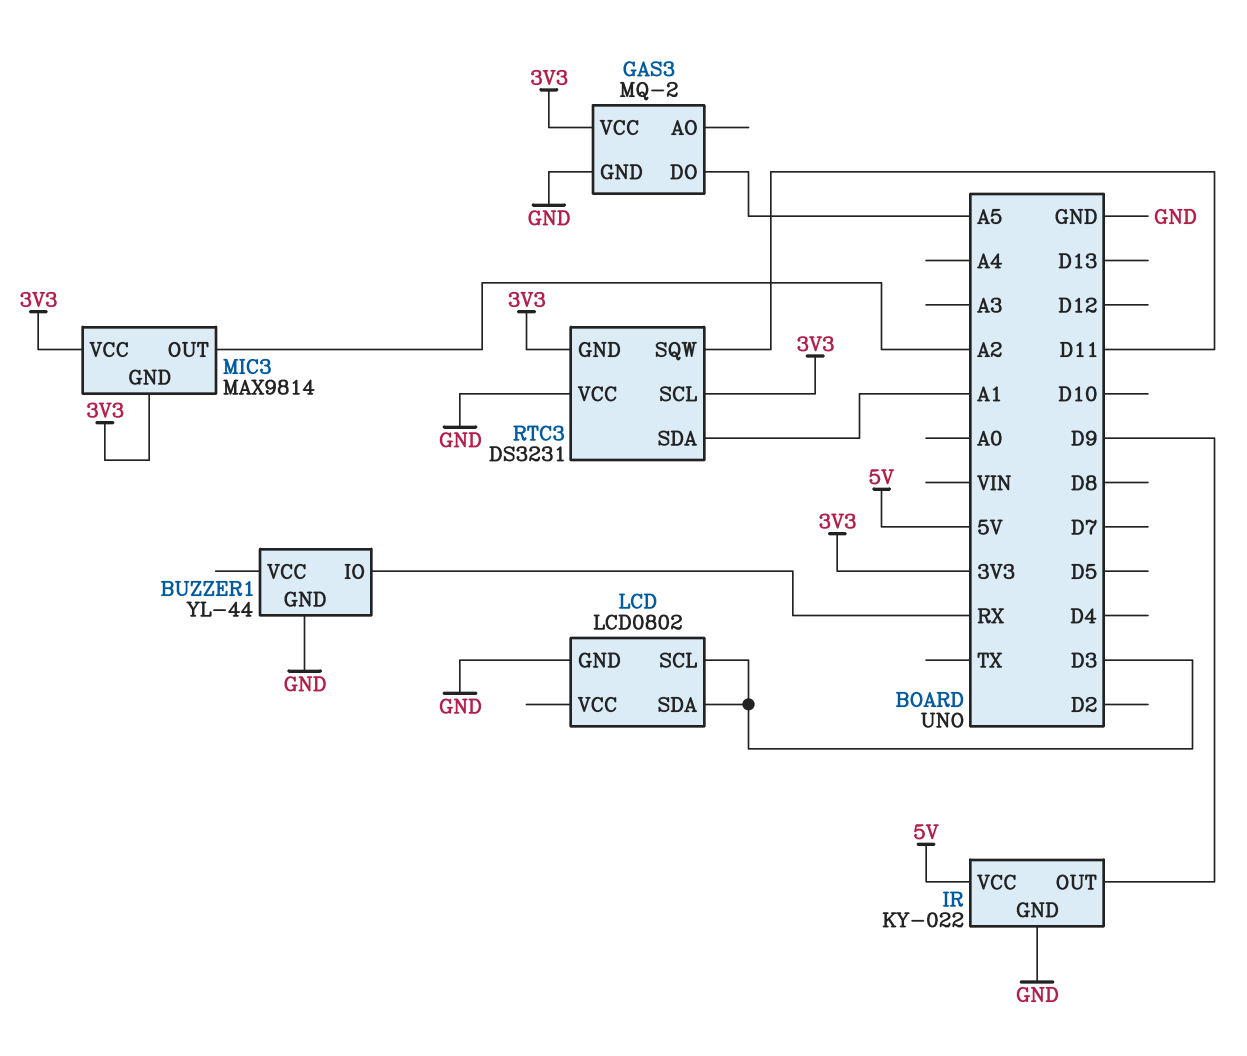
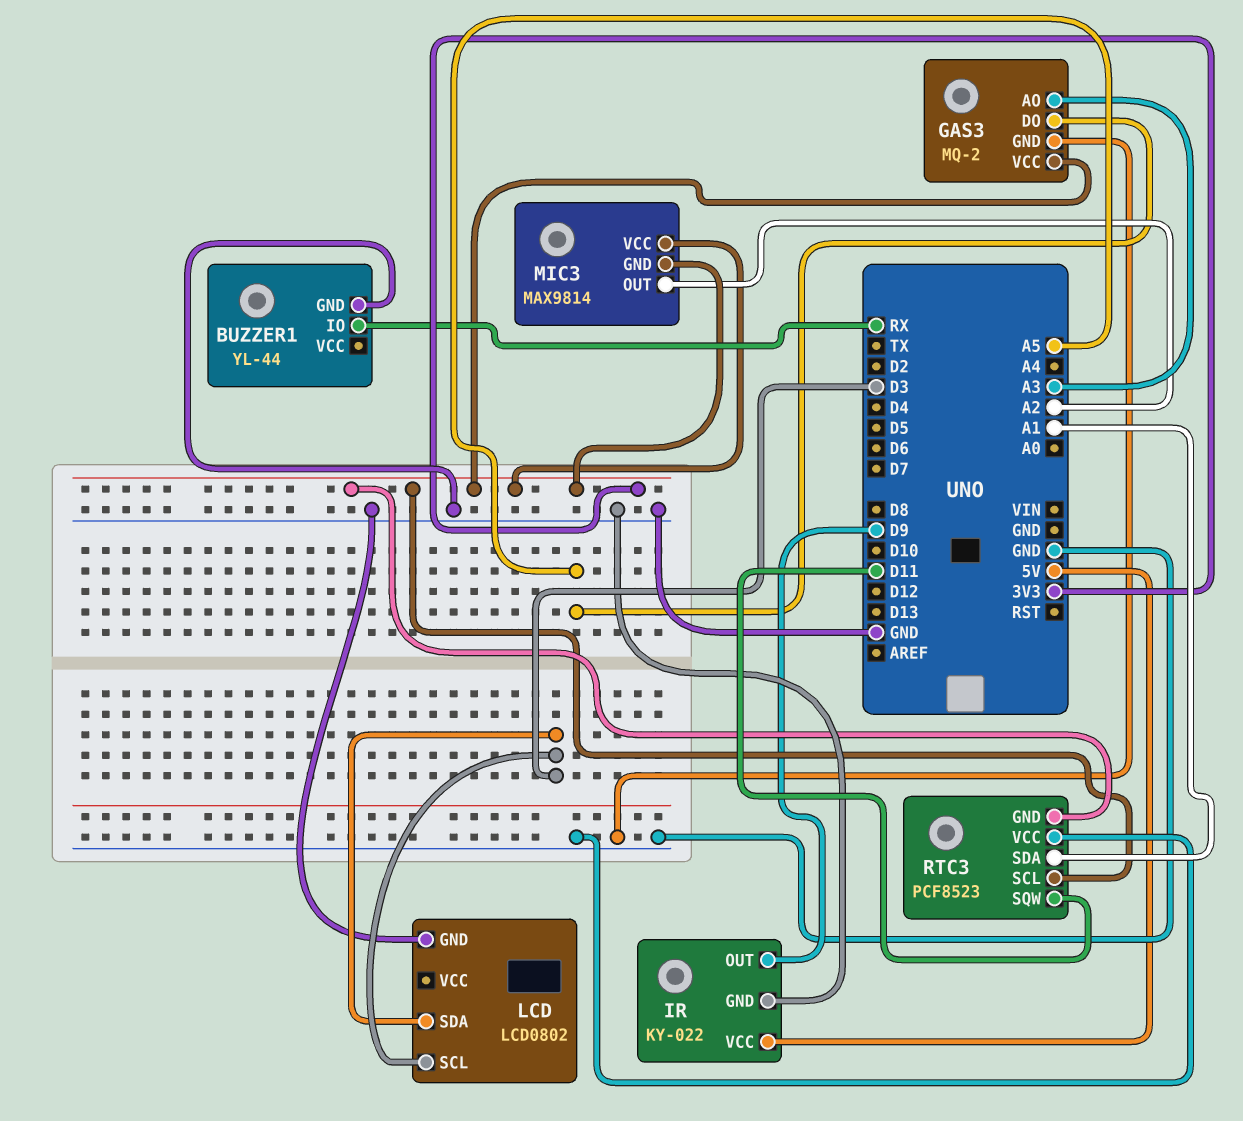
GAS3 pin AO: none -> A3
RTC3: DS3231 -> PCF8523

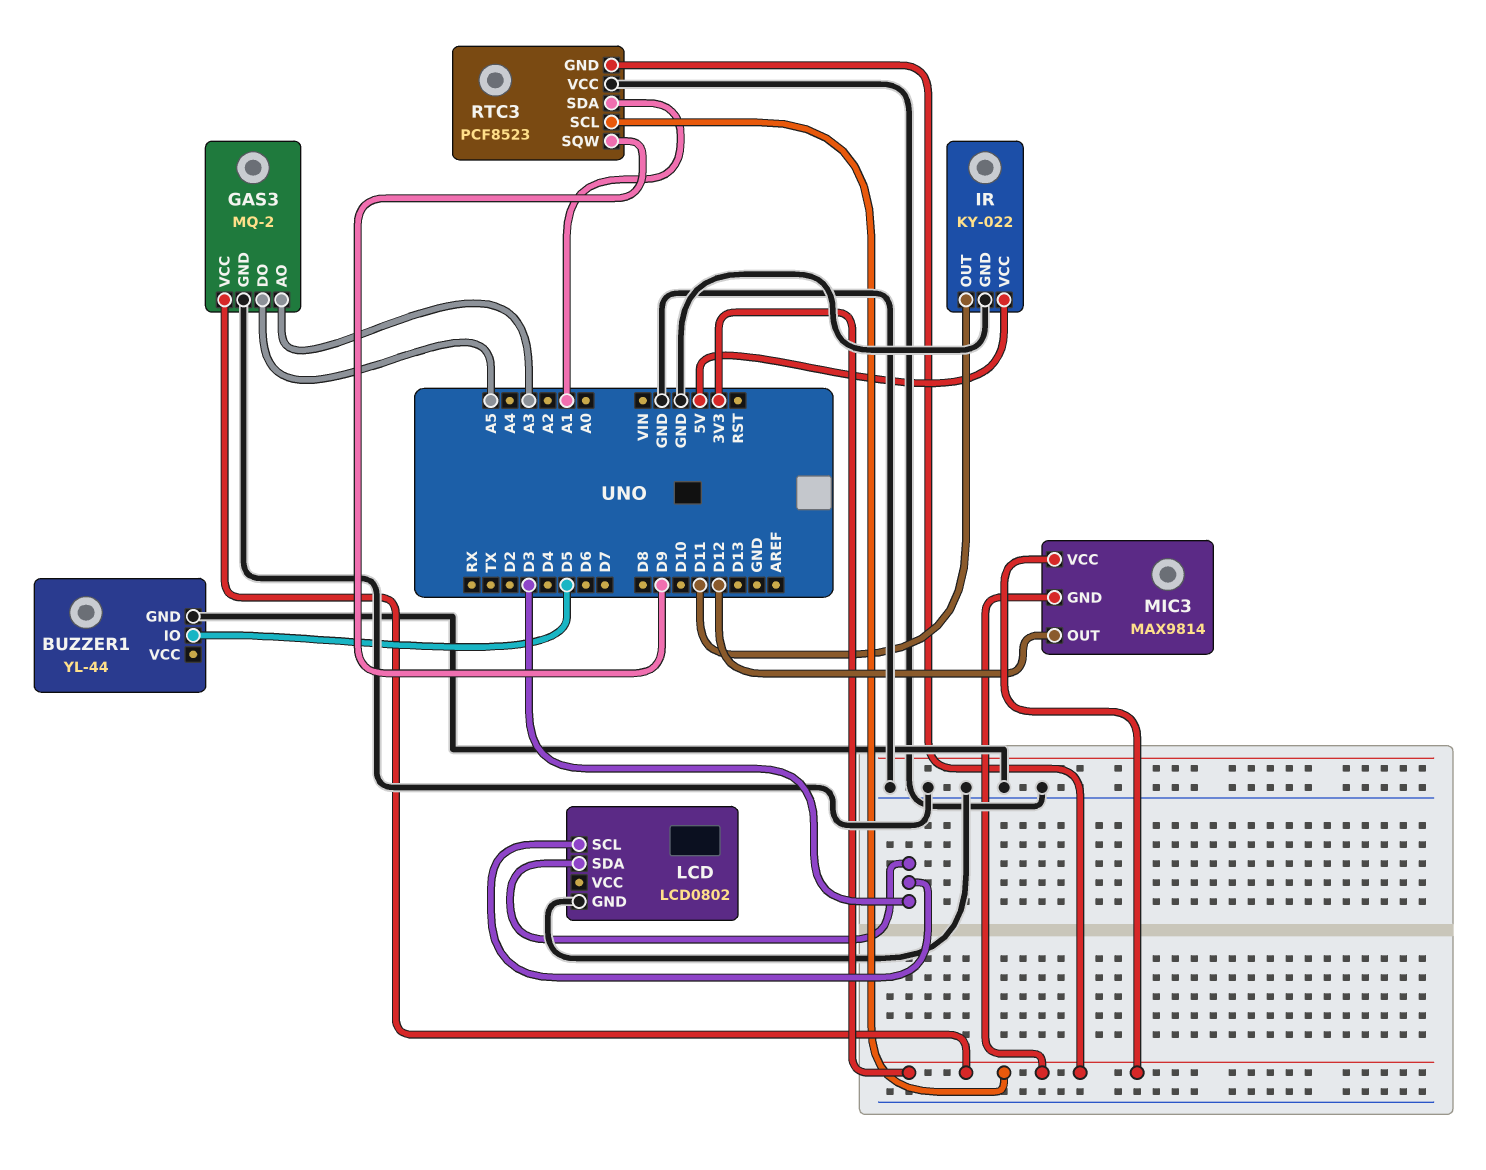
BUZZER1 pin IO: RX -> D5
IR pin OUT: D9 -> D11
MIC3 pin OUT: A2 -> D12
RTC3 pin SQW: D11 -> D9

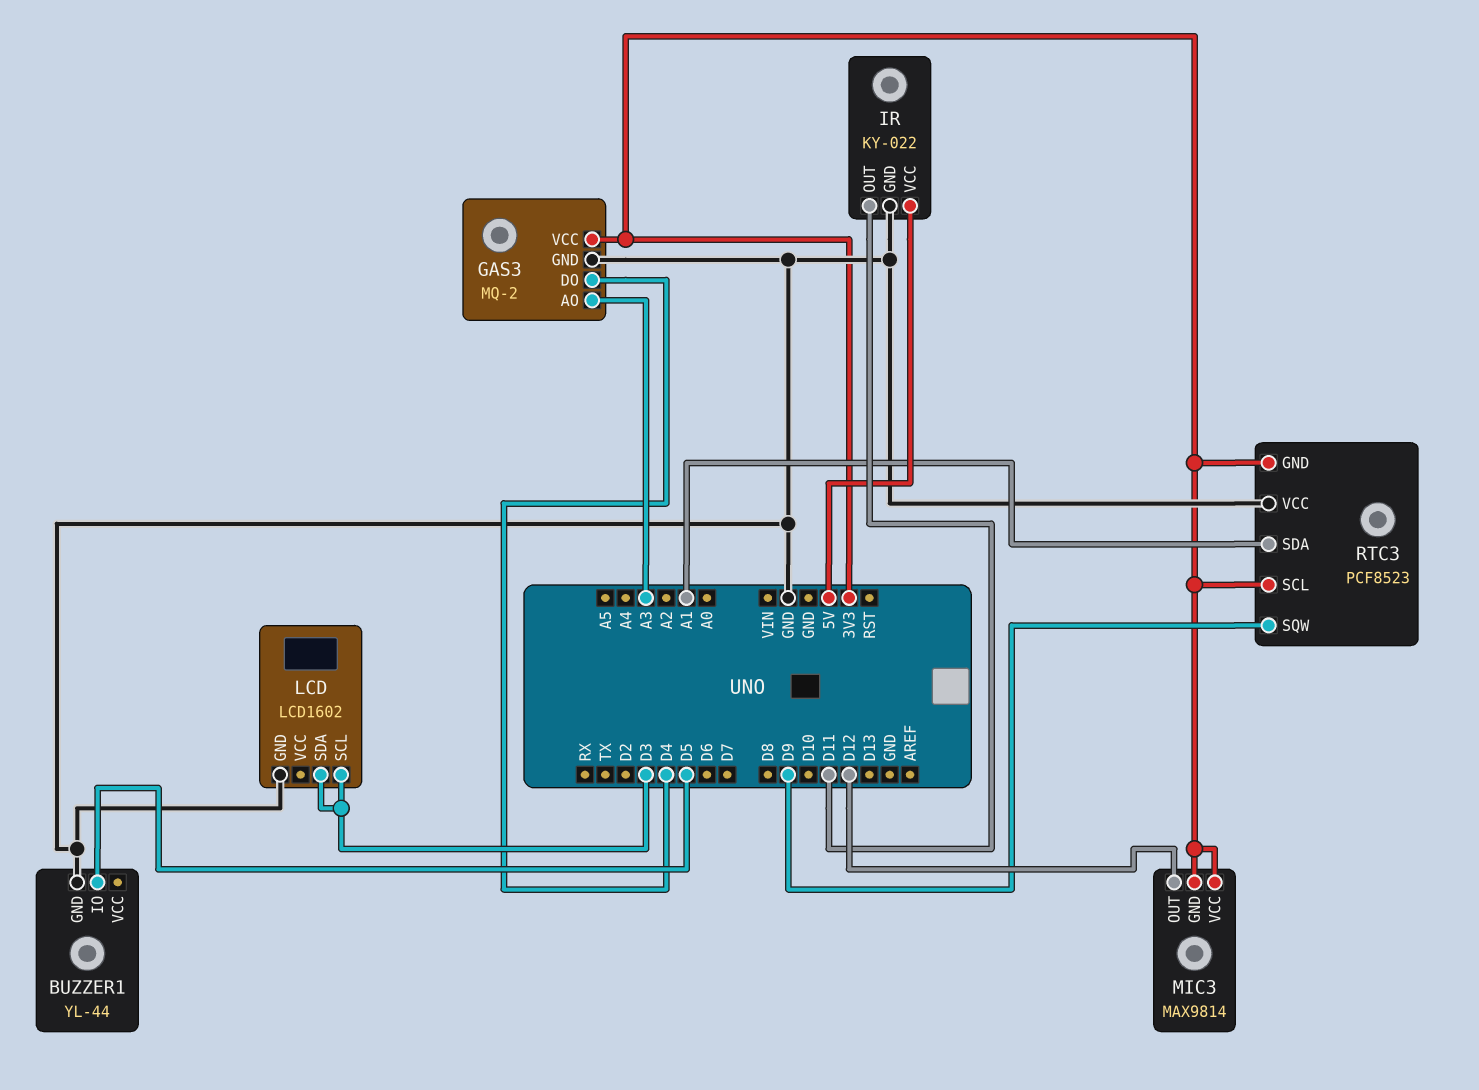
GAS3 pin DO: A5 -> D4
LCD: LCD0802 -> LCD1602

